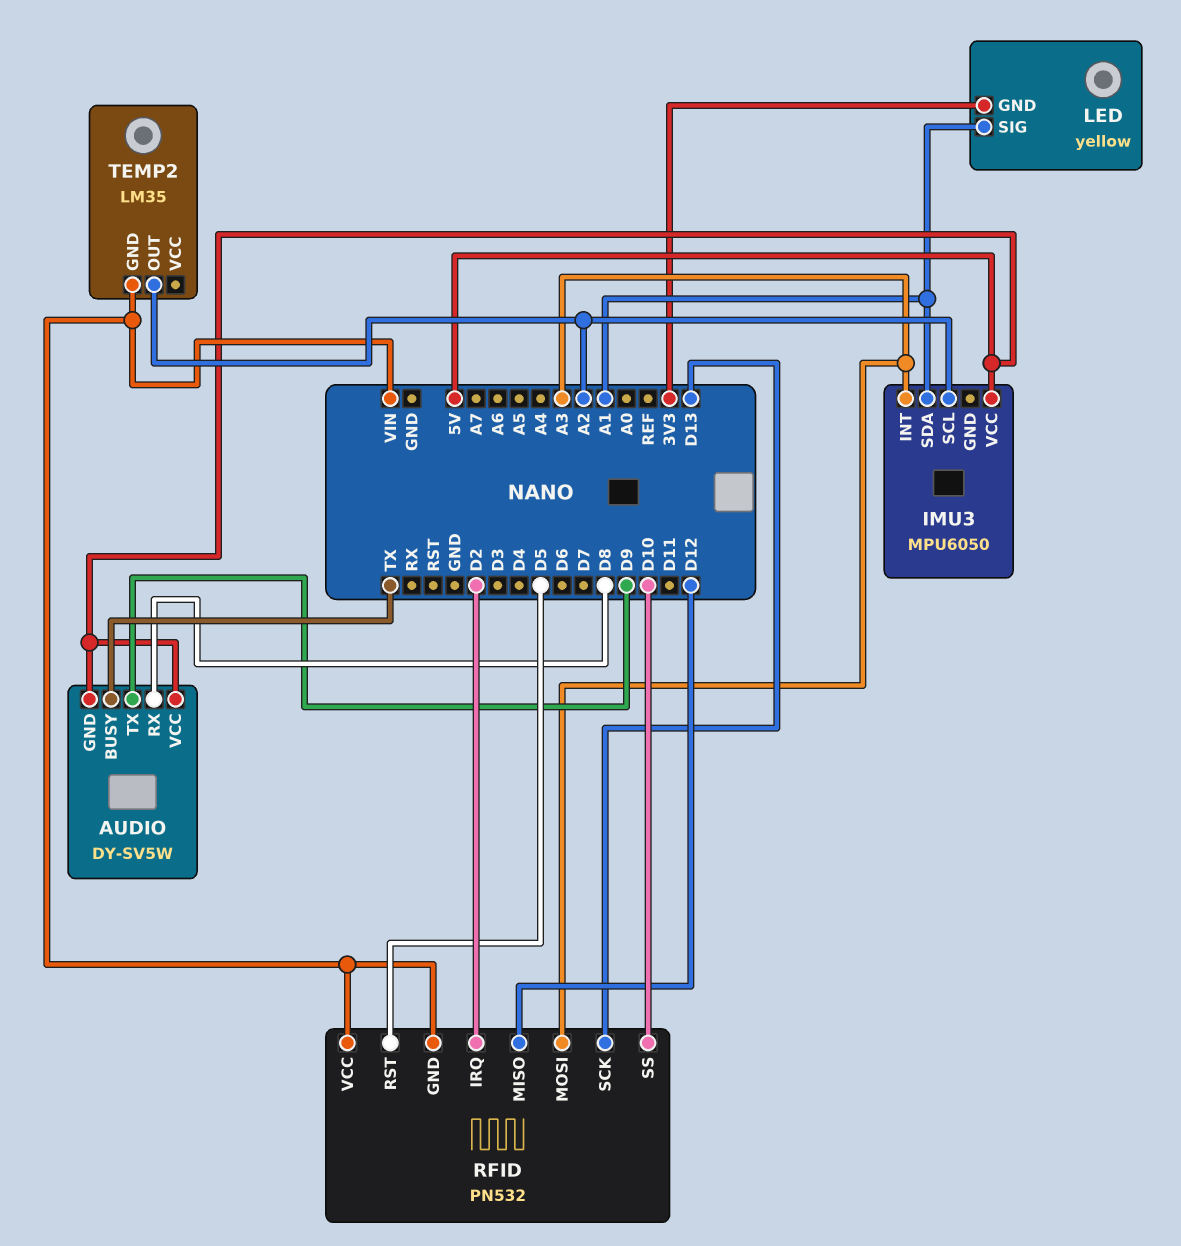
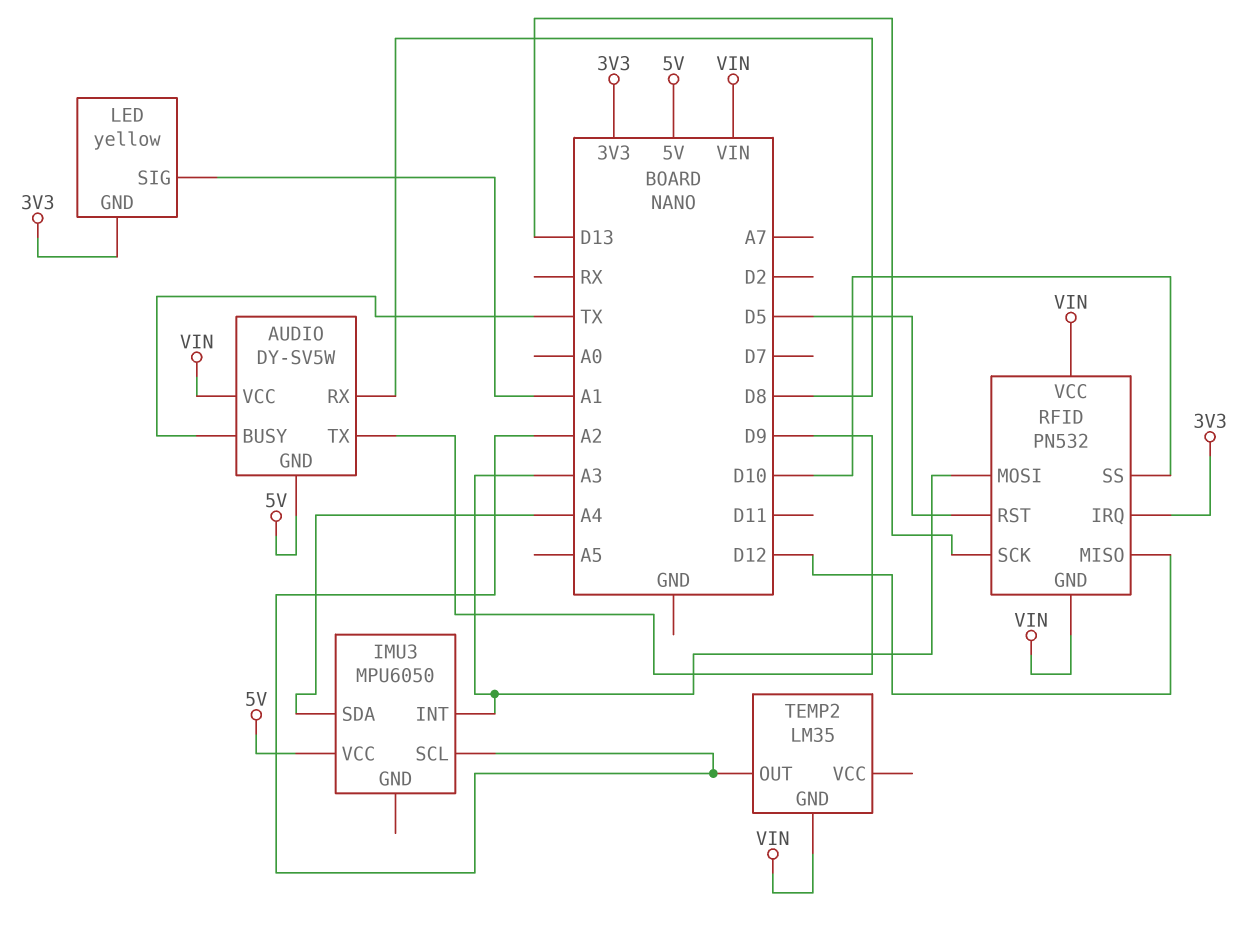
AUDIO pin VCC: 5V -> VIN
IMU3 pin SDA: A1 -> A4
RFID pin IRQ: D2 -> 3V3

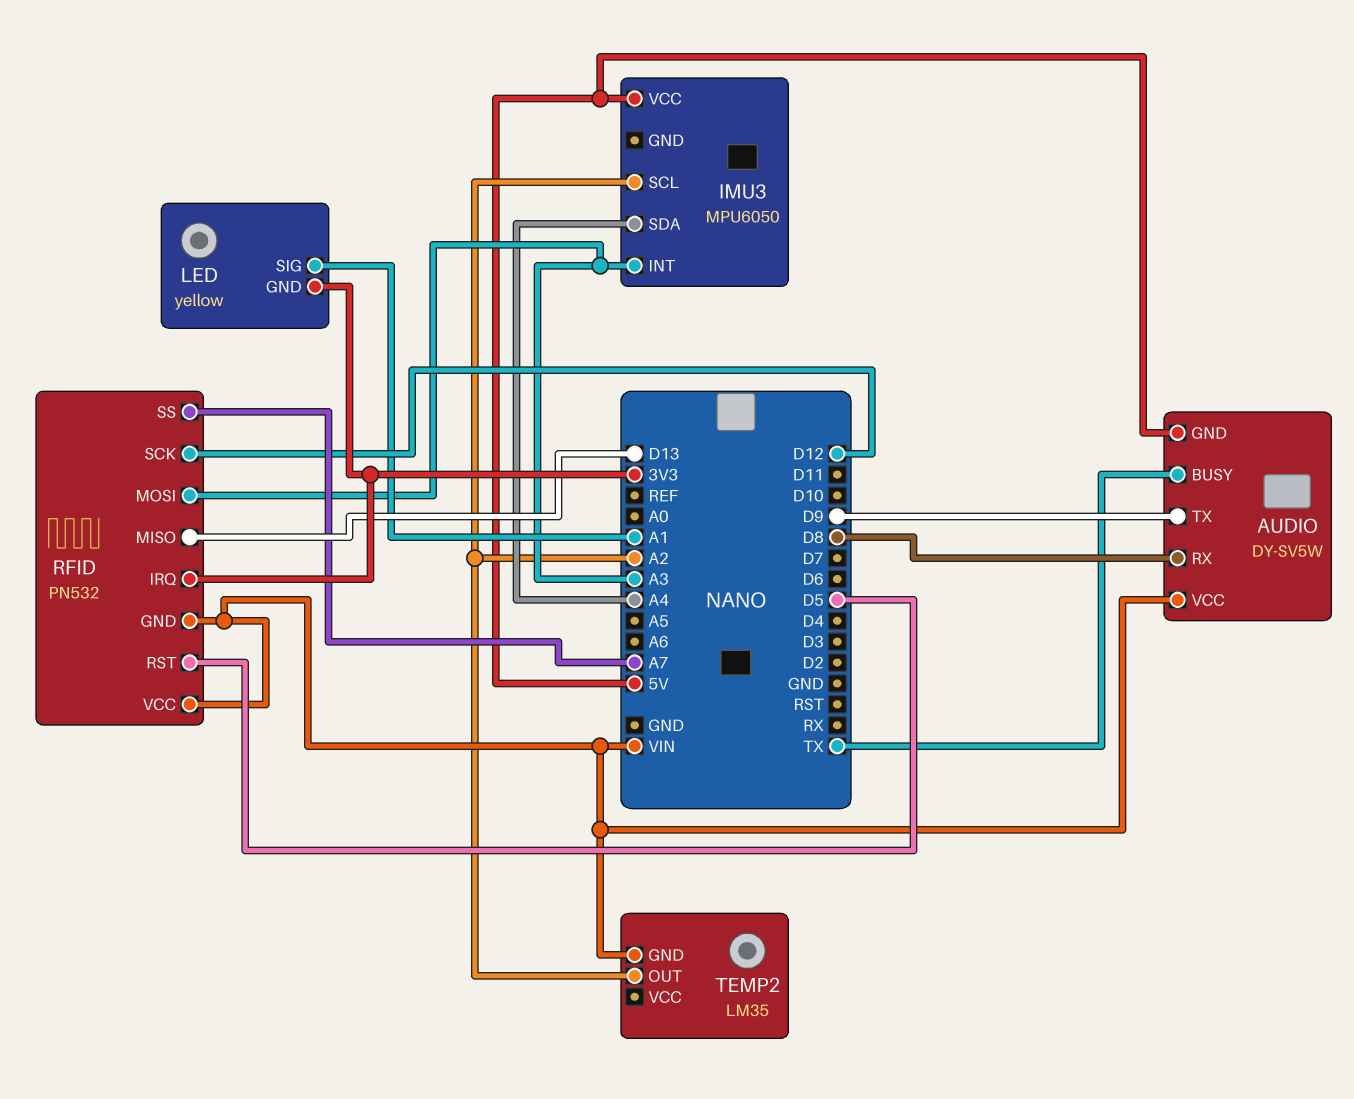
RFID pin MISO: D12 -> D13
RFID pin SCK: D13 -> D12
RFID pin SS: D10 -> A7

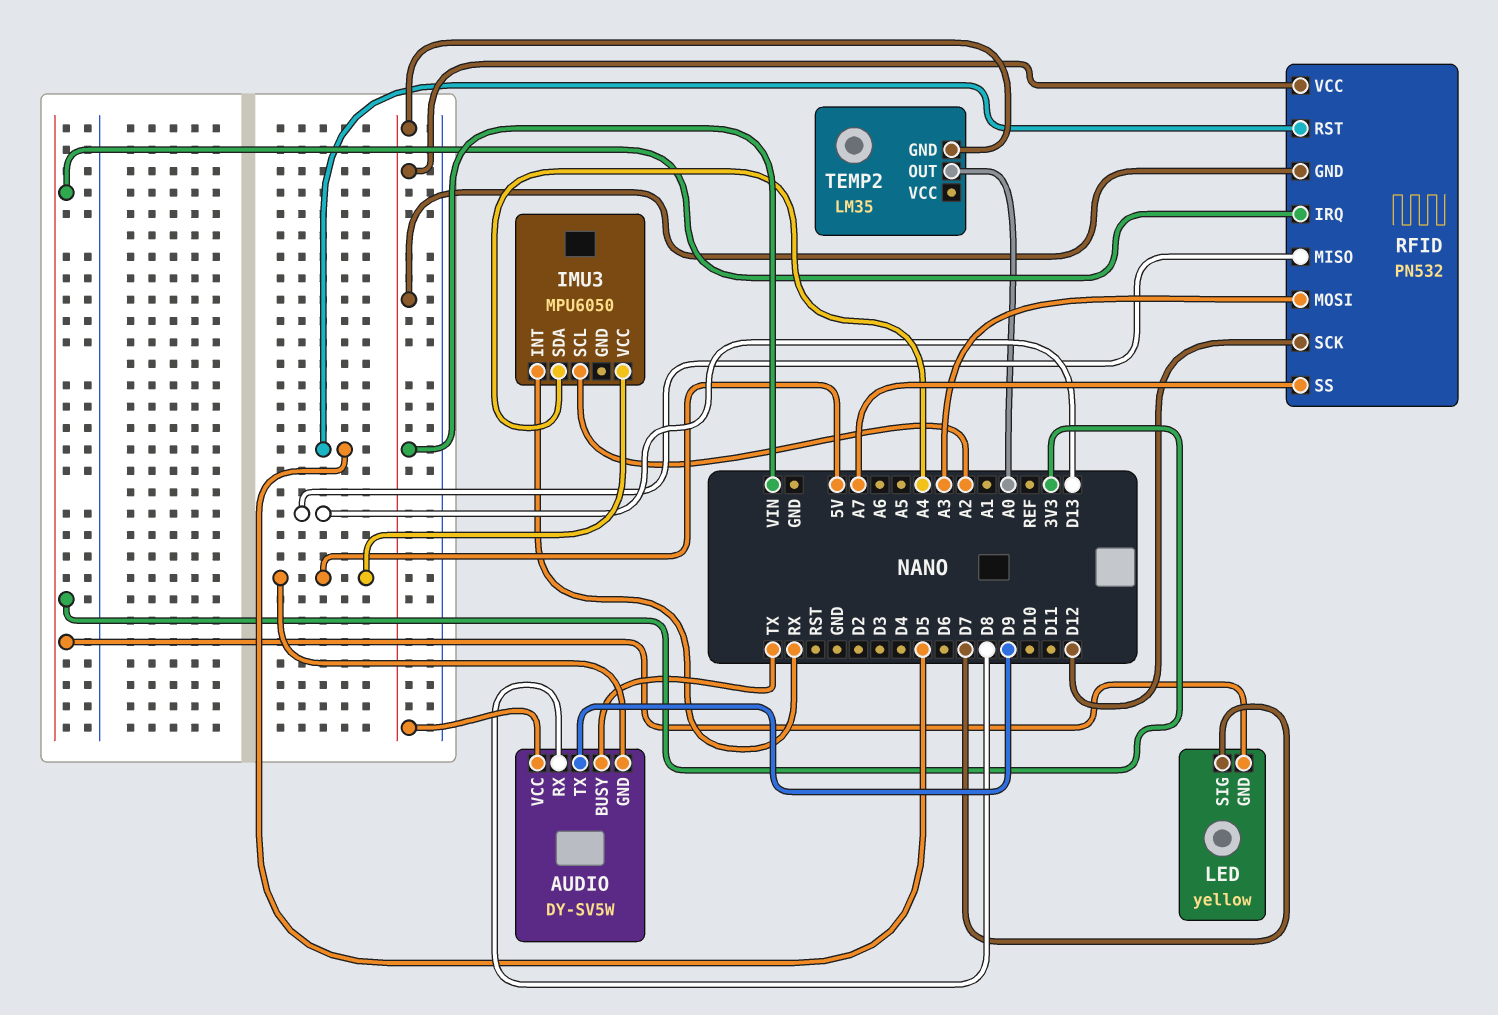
IMU3 pin INT: A3 -> RX
LED pin SIG: A1 -> D7
TEMP2 pin OUT: A2 -> A0

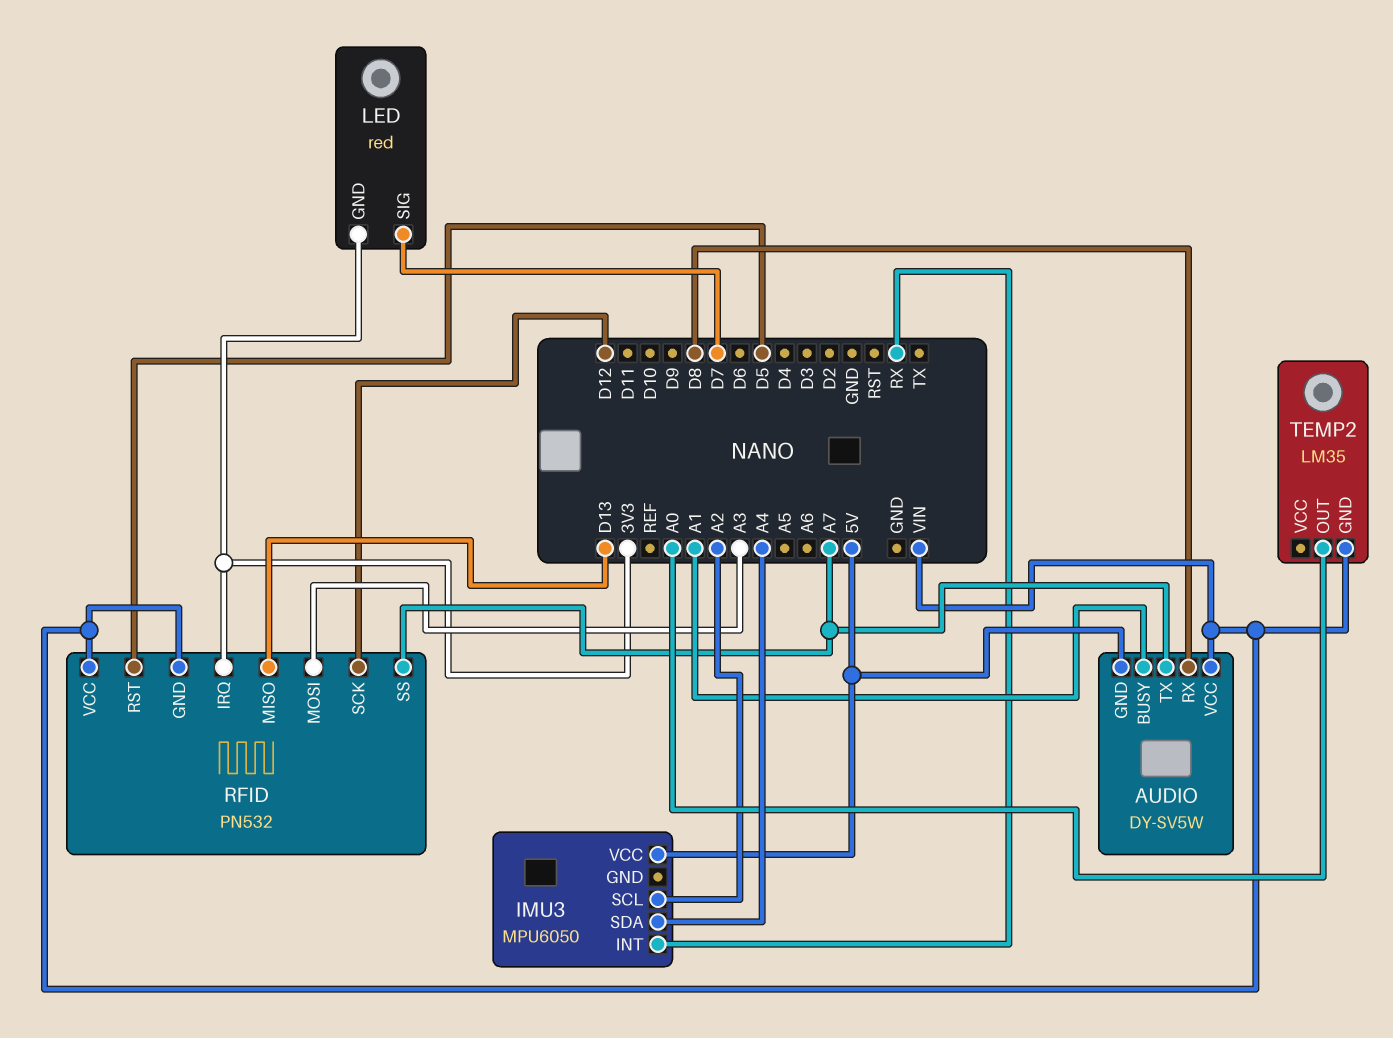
AUDIO pin BUSY: TX -> A1
AUDIO pin TX: D9 -> A7
LED: yellow -> red

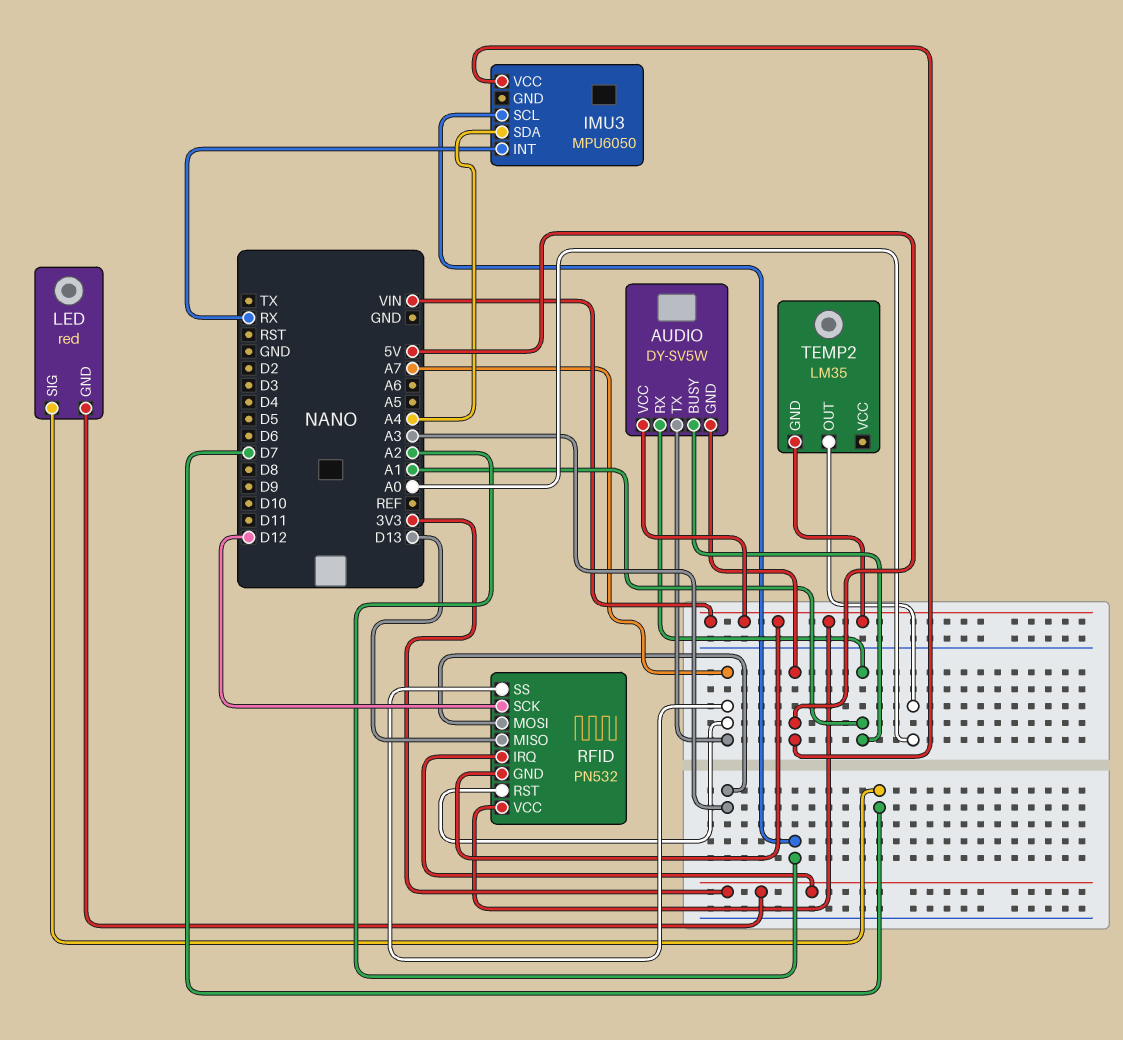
AUDIO pin RX: D8 -> A1
RFID pin RST: D5 -> A7

